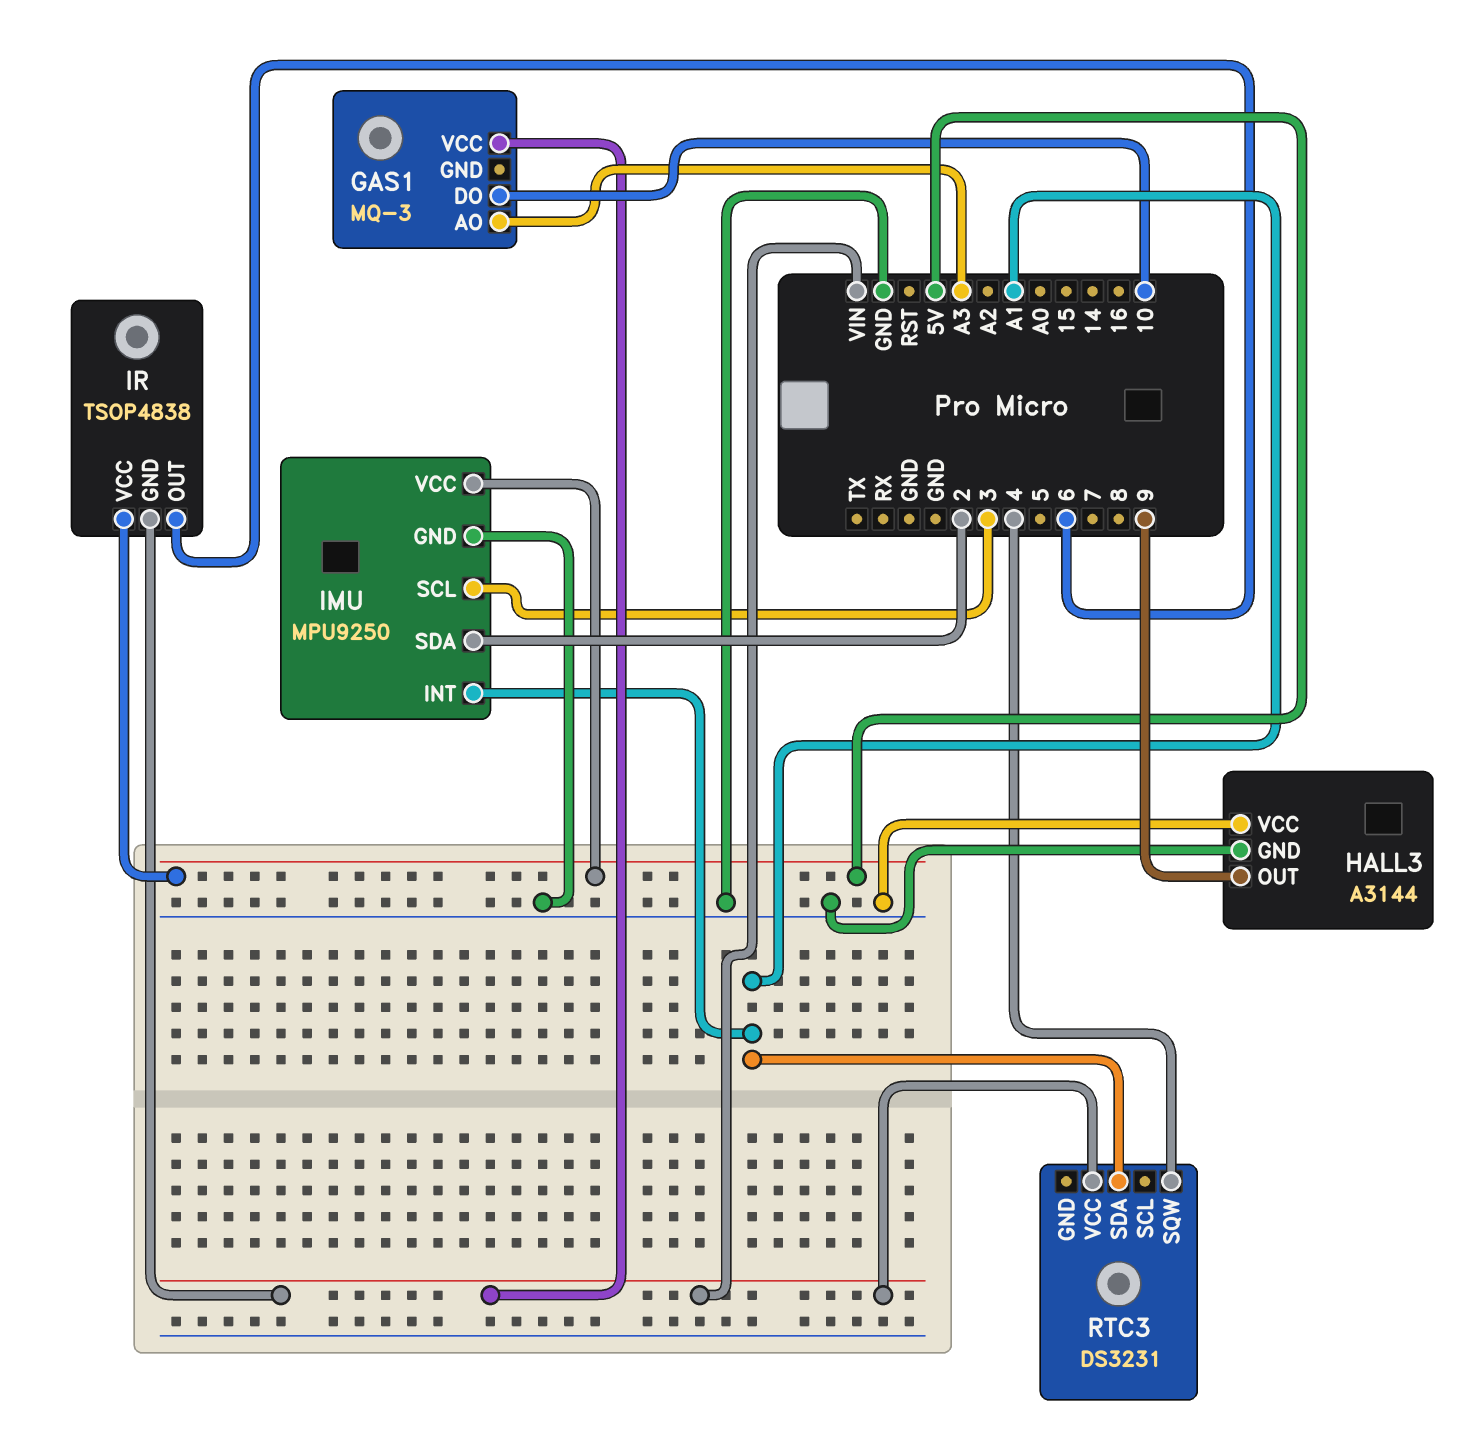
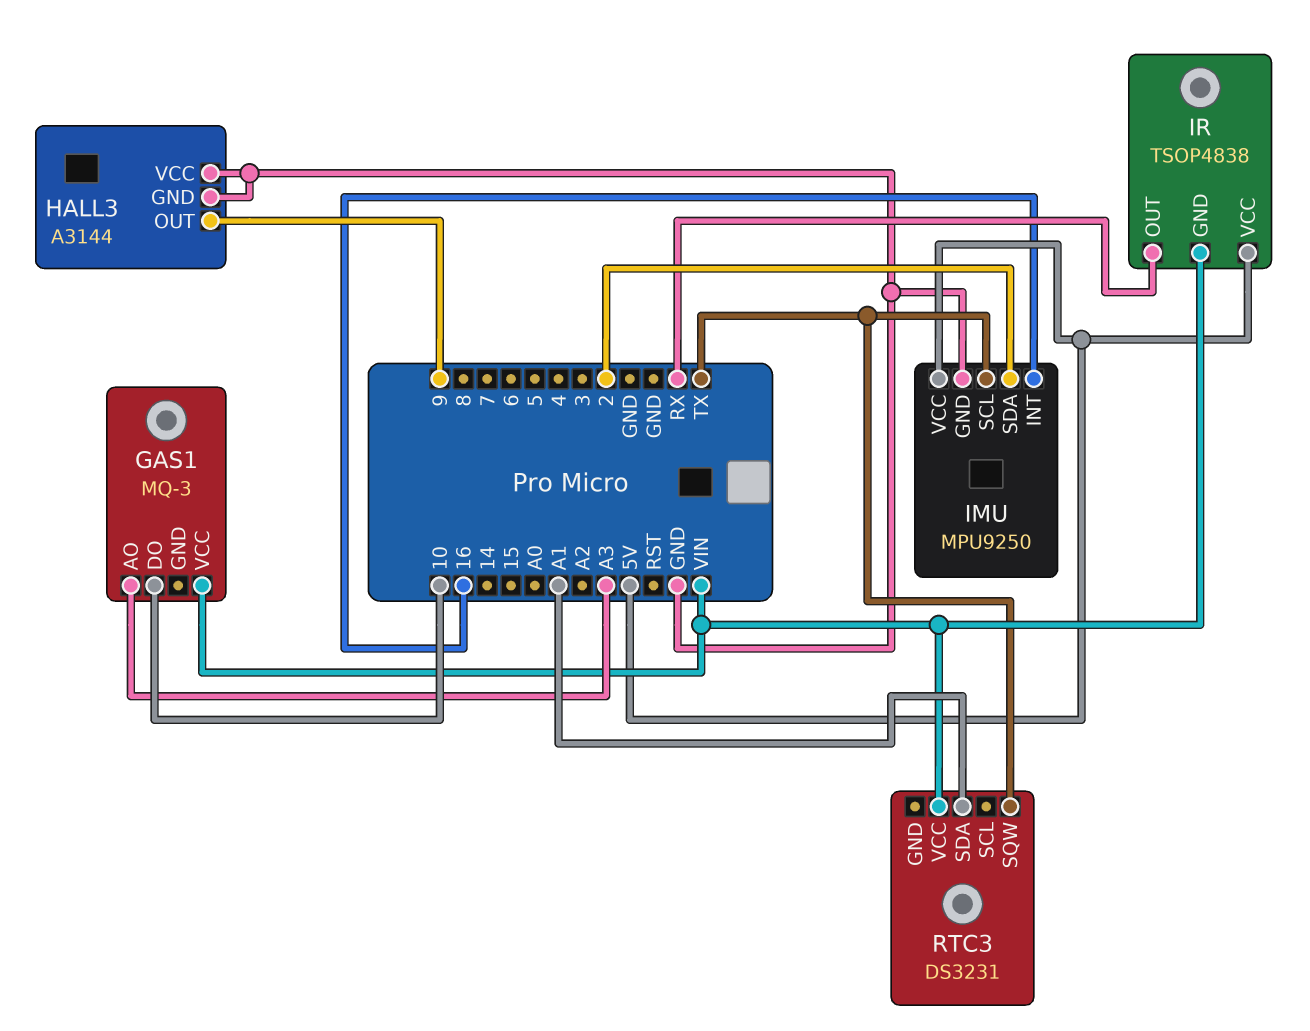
IMU pin INT: A1 -> 16
IMU pin SCL: 3 -> TX
IR pin OUT: 6 -> RX
RTC3 pin SQW: 4 -> TX

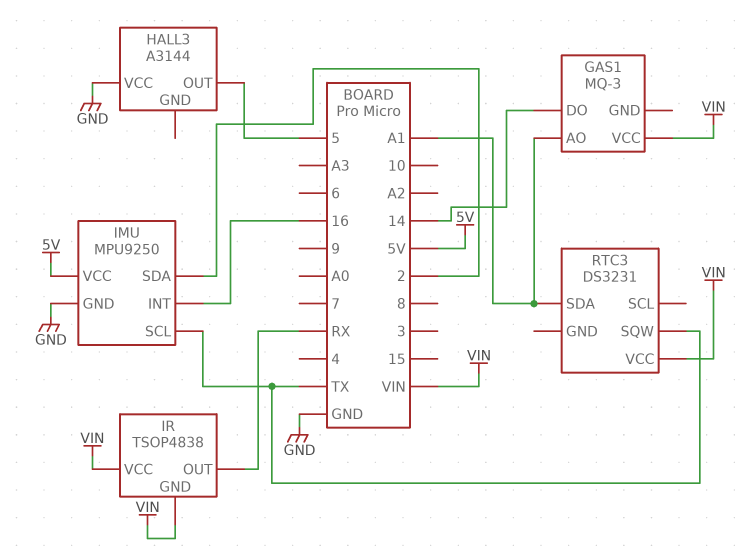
GAS1 pin AO: A3 -> A1
GAS1 pin DO: 10 -> 14
HALL3 pin GND: GND -> none
HALL3 pin OUT: 9 -> 5
IR pin VCC: 5V -> VIN

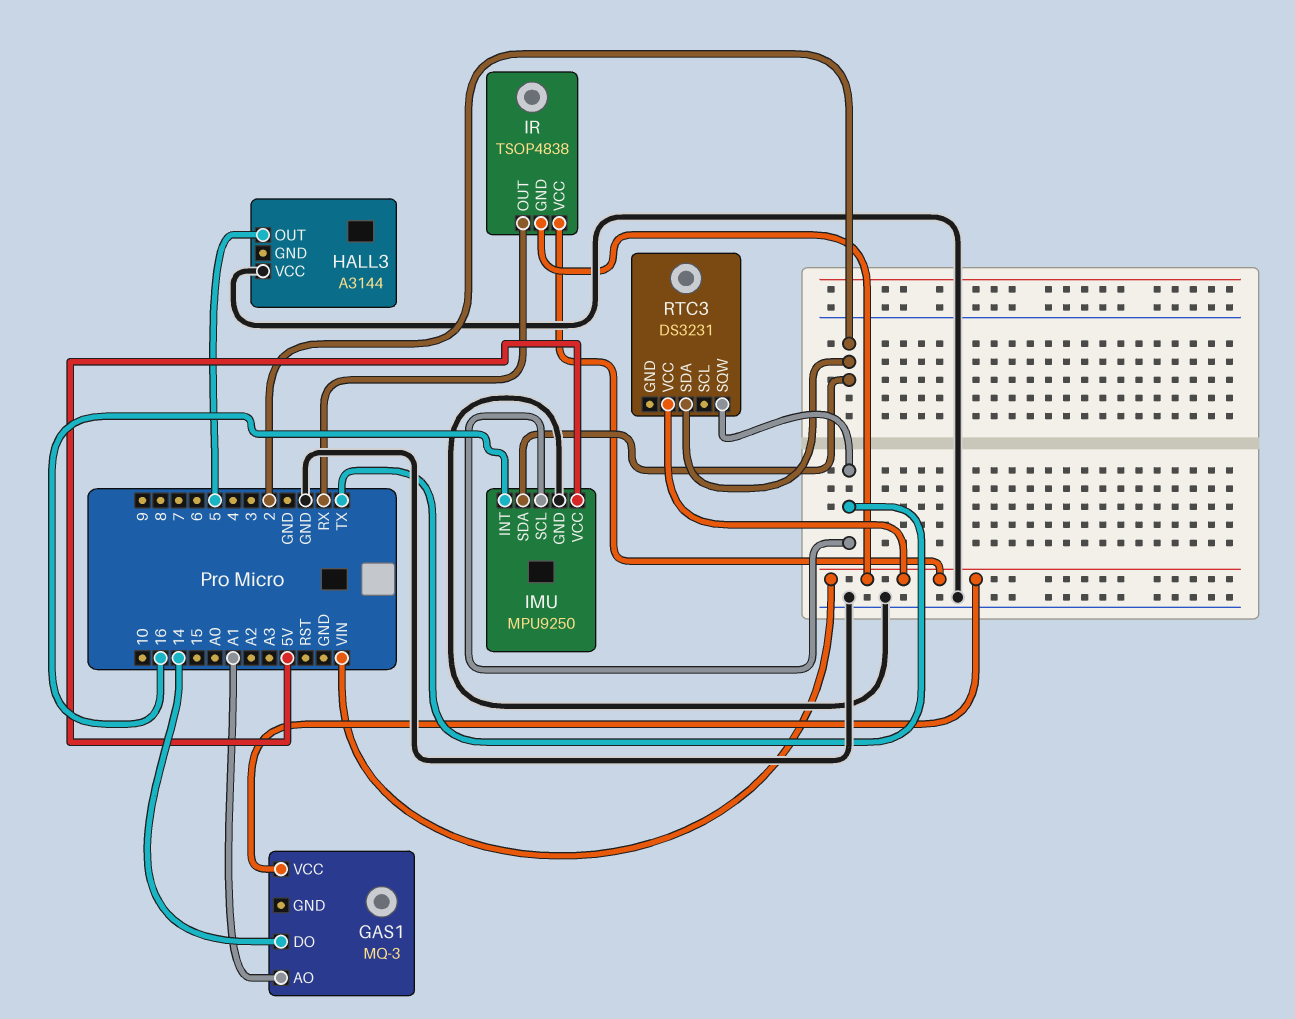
RTC3 pin SDA: A1 -> 2

